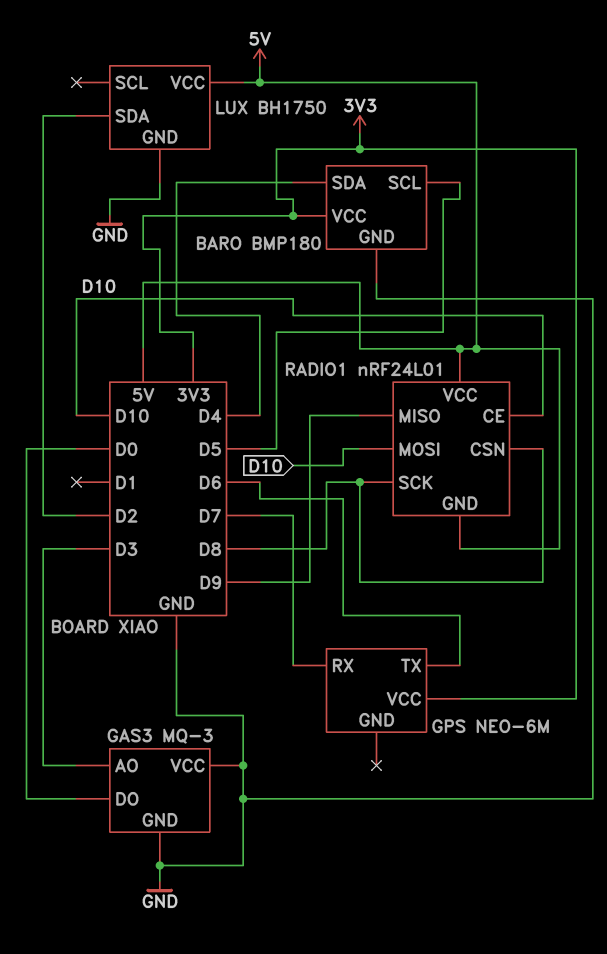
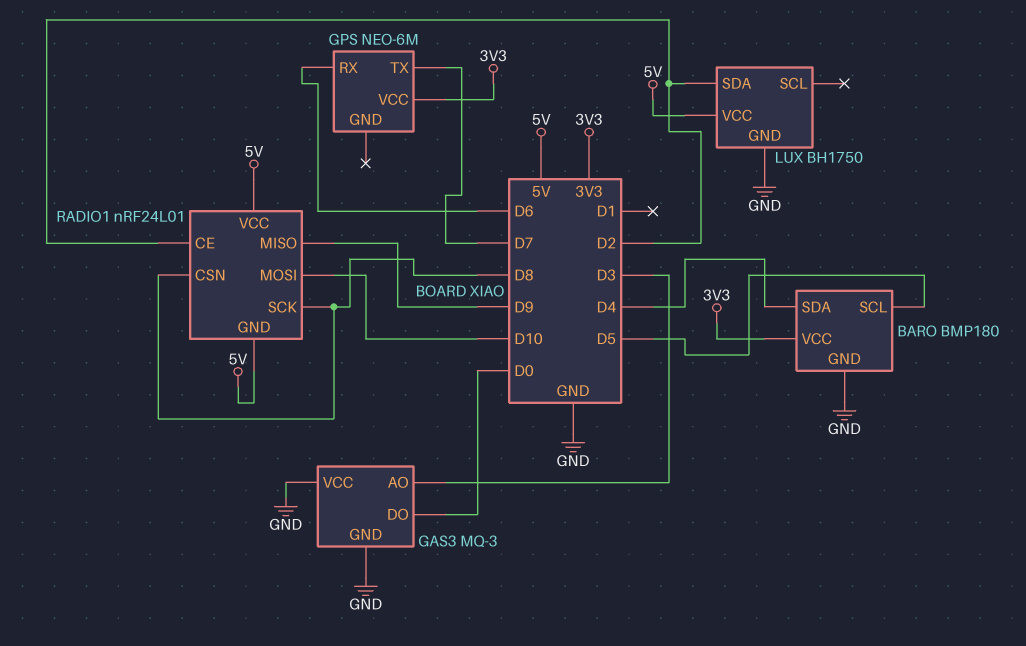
GPS pin RX: D7 -> D6
GPS pin TX: D6 -> D7
RADIO1 pin CE: D10 -> D2

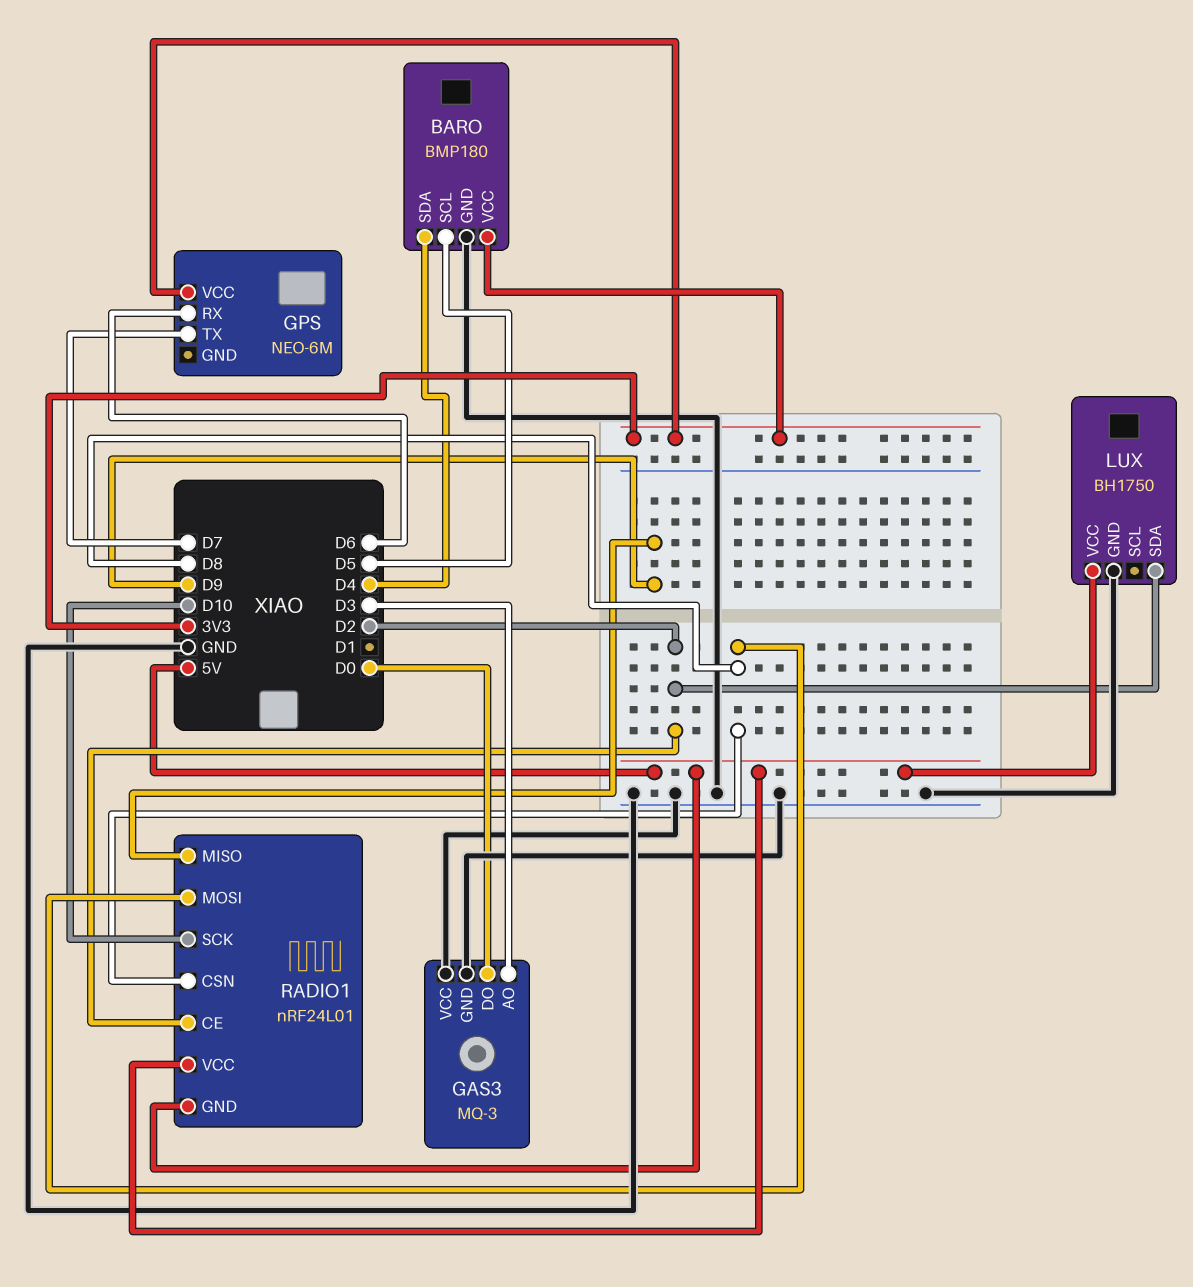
RADIO1 pin MOSI: D10 -> D8
RADIO1 pin SCK: D8 -> D10

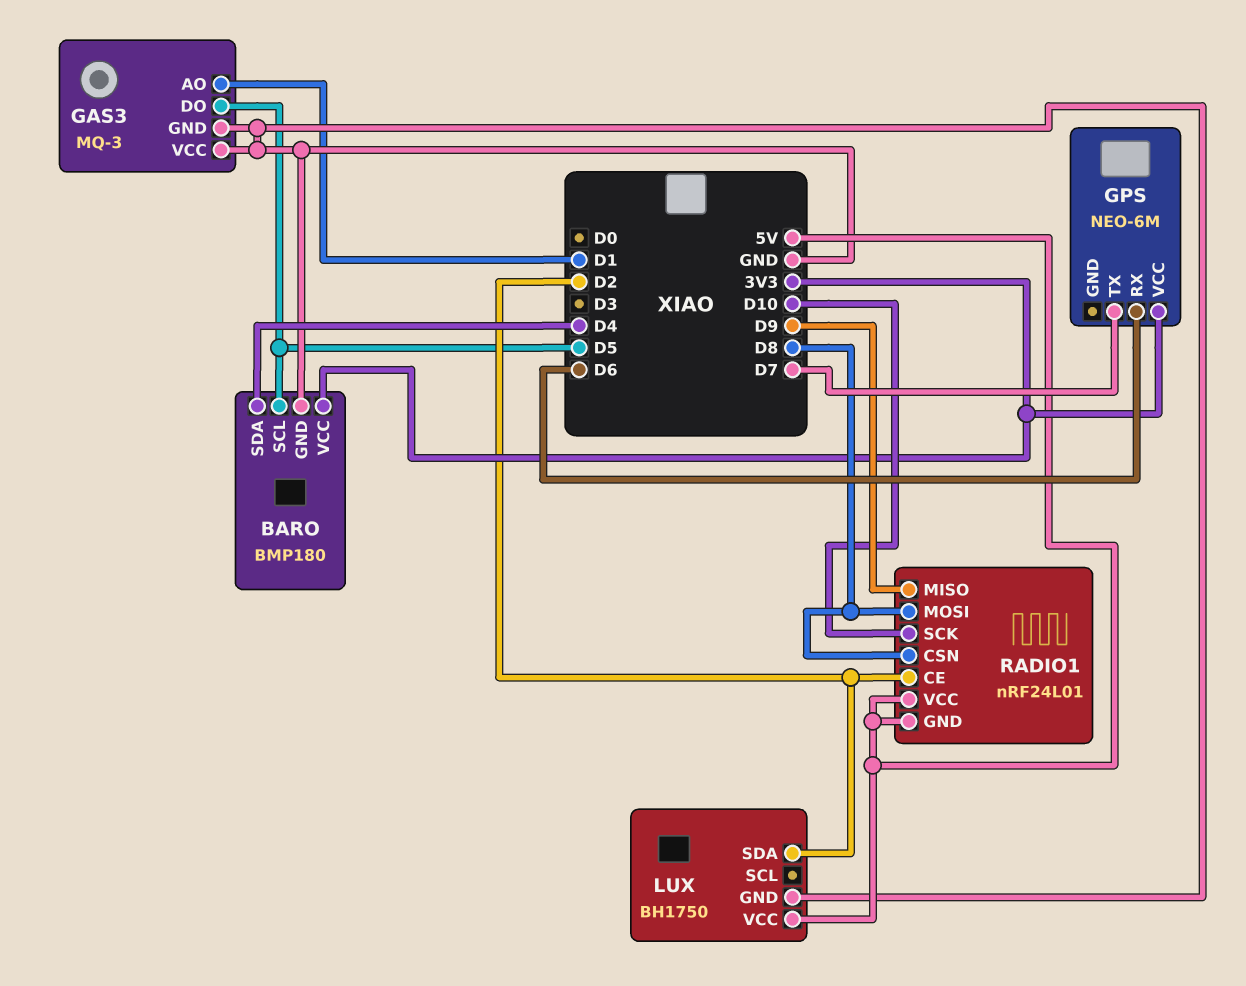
GAS3 pin AO: D3 -> D1
GAS3 pin DO: D0 -> D5

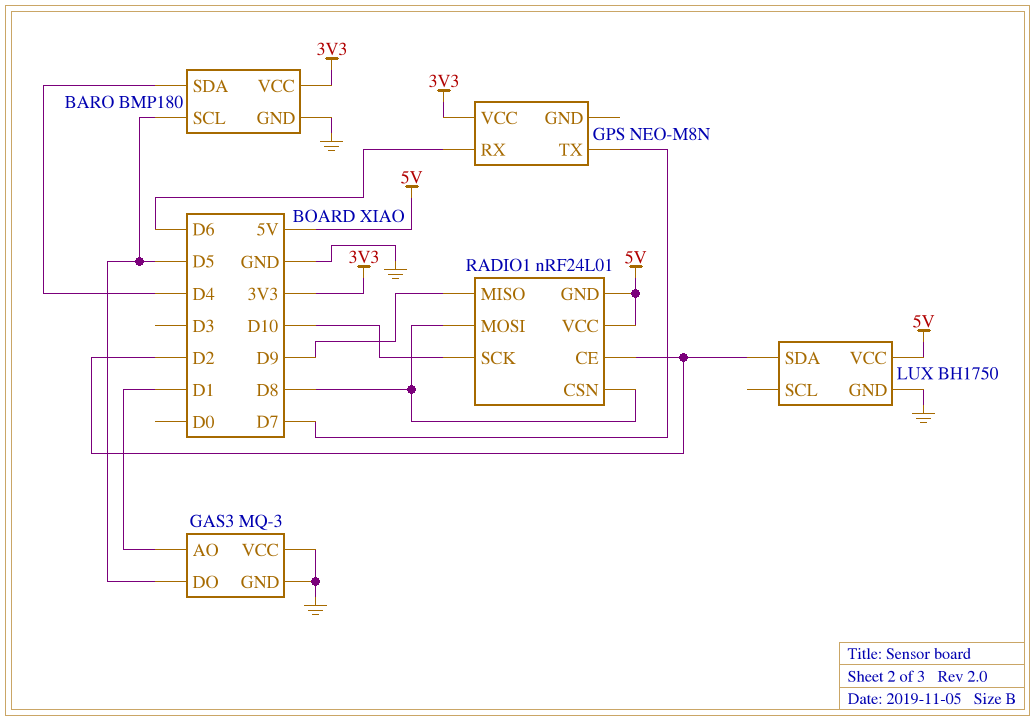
GPS: NEO-6M -> NEO-M8N

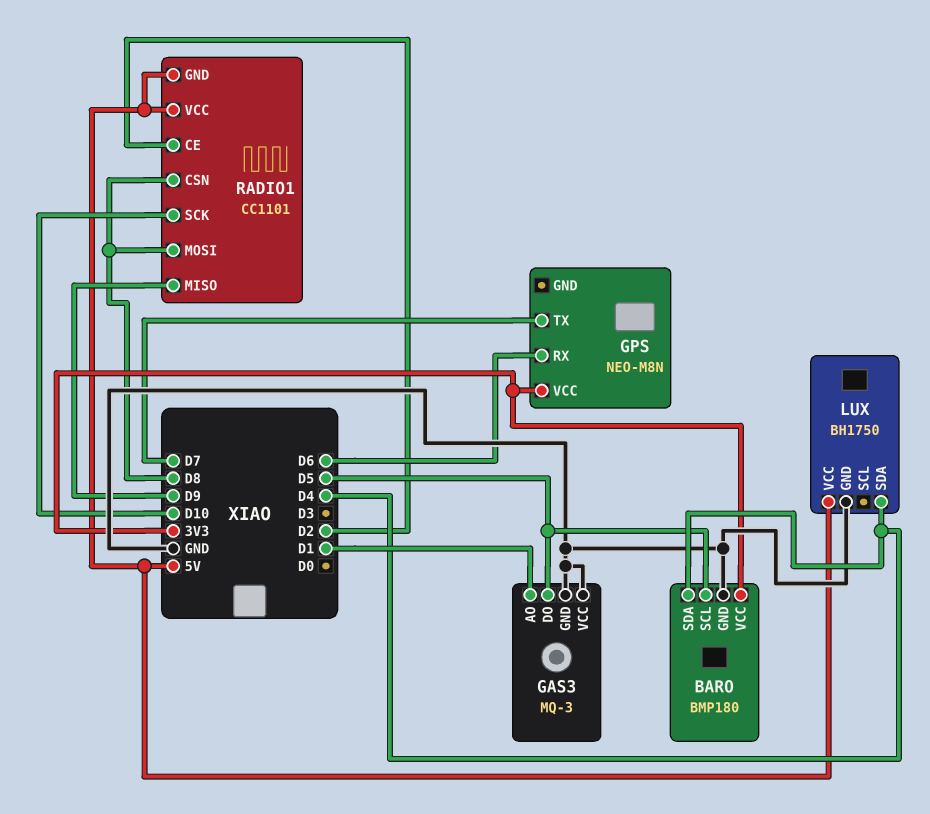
LUX pin SDA: D2 -> D4
RADIO1: nRF24L01 -> CC1101

